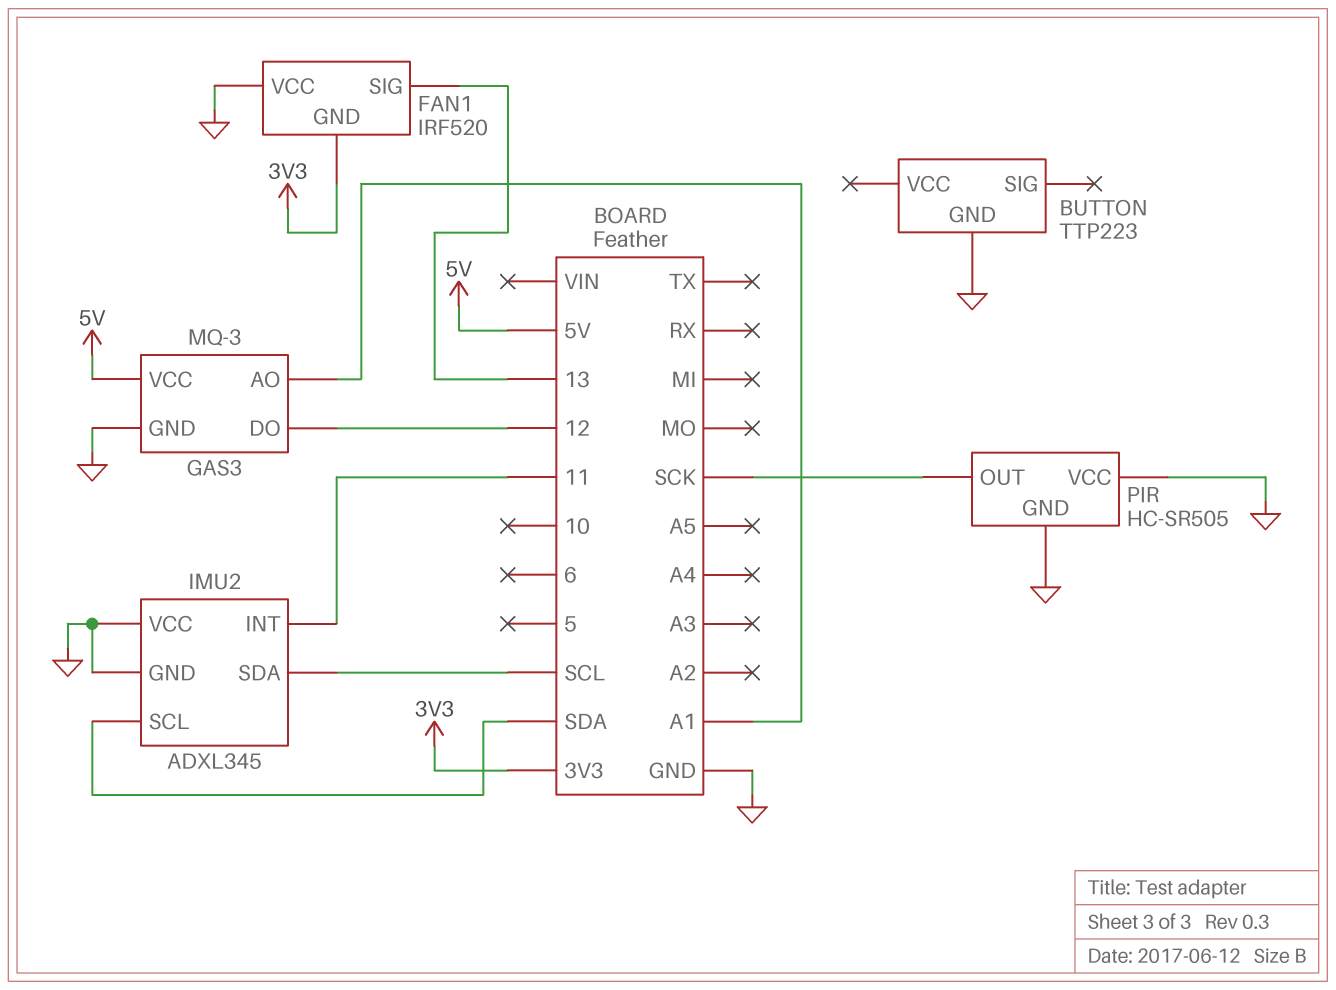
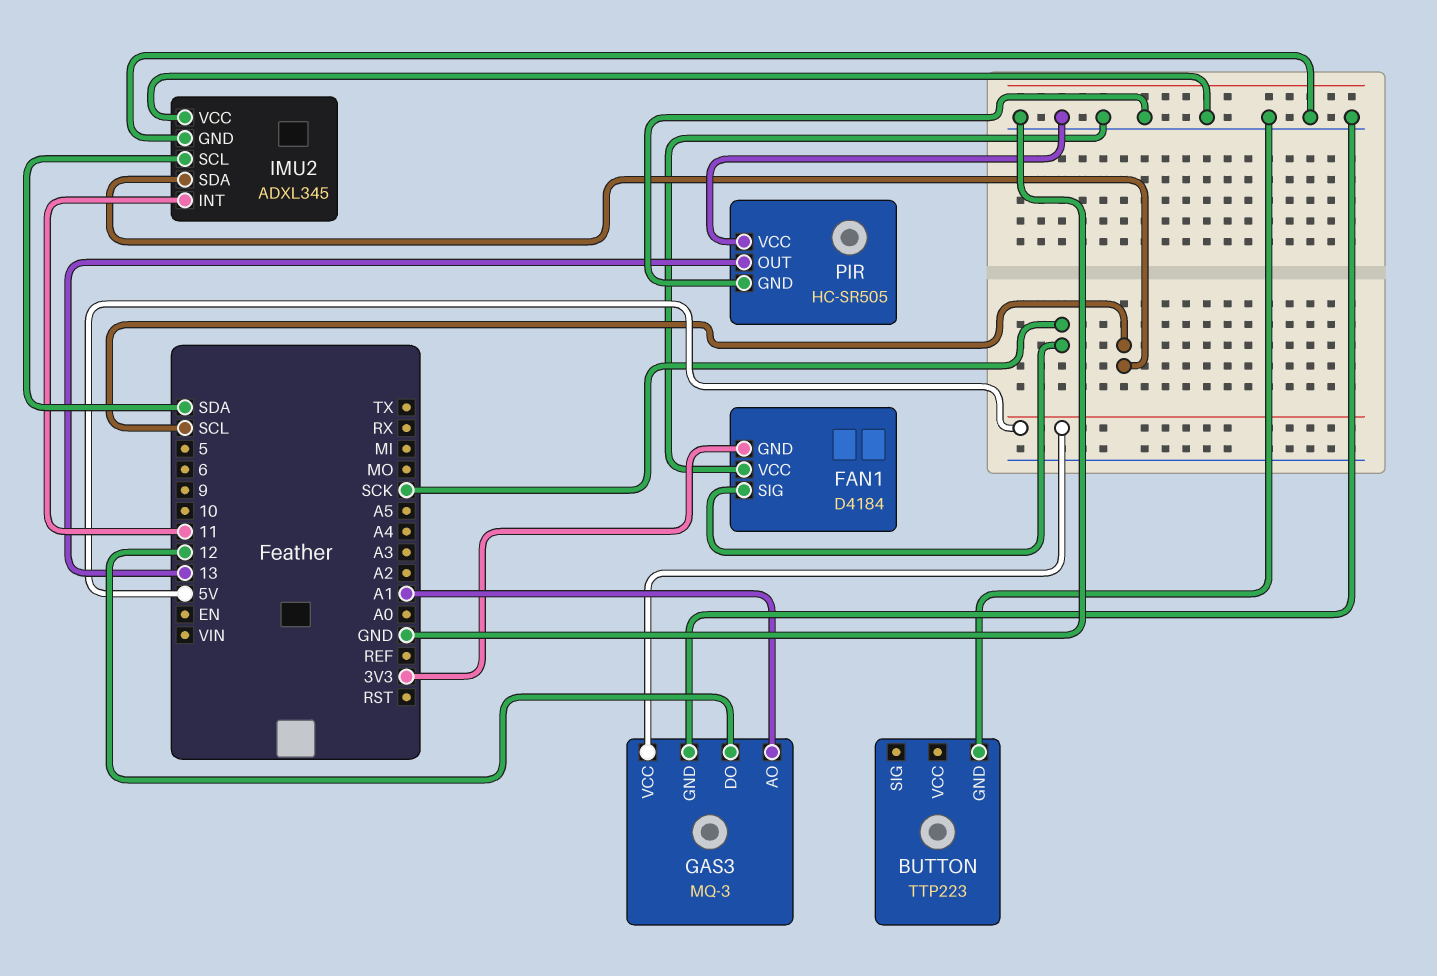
FAN1: IRF520 -> D4184
FAN1 pin SIG: 13 -> SCK
PIR pin OUT: SCK -> 13

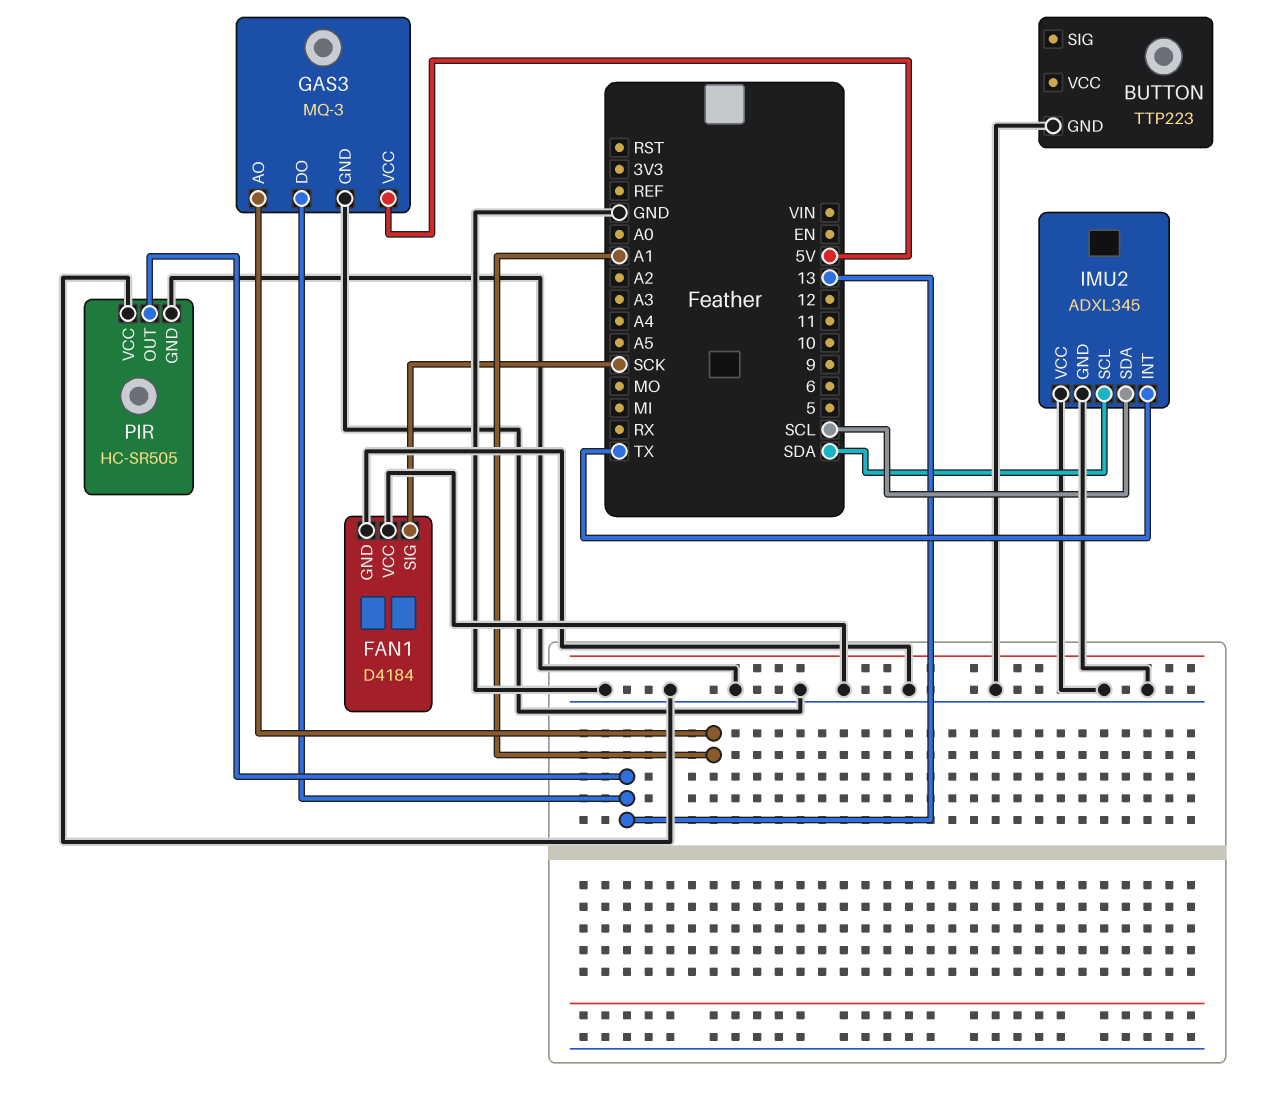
FAN1 pin GND: 3V3 -> GND
GAS3 pin DO: 12 -> 13
IMU2 pin INT: 11 -> TX

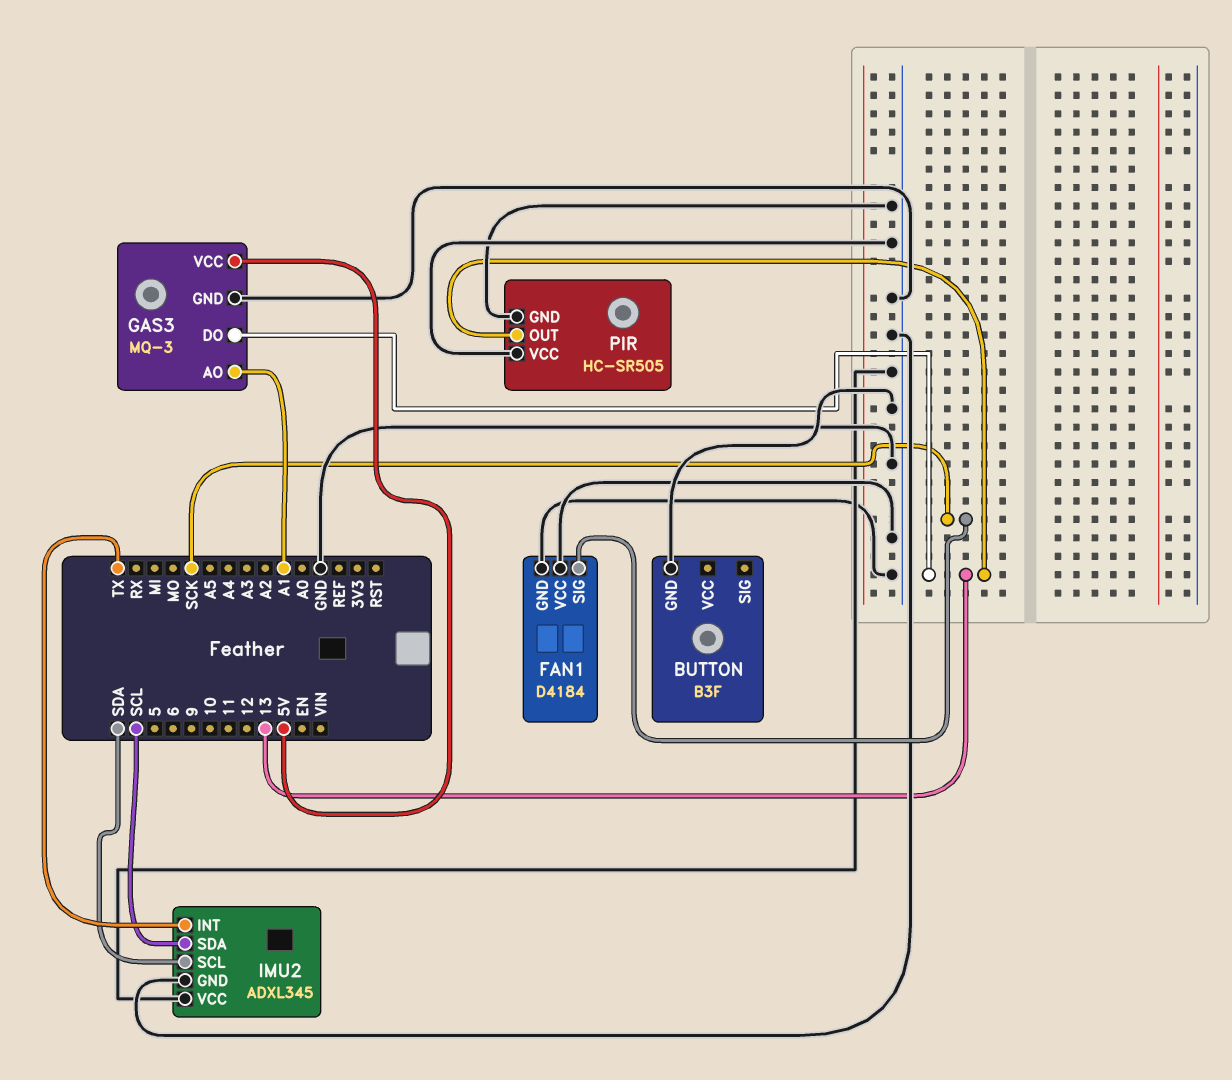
BUTTON: TTP223 -> B3F

